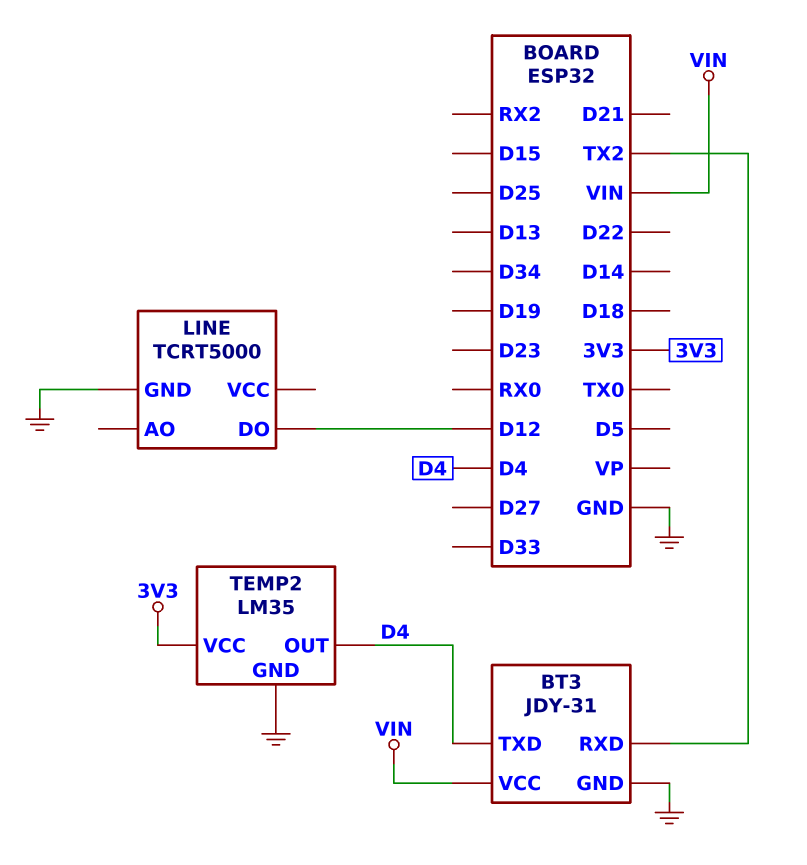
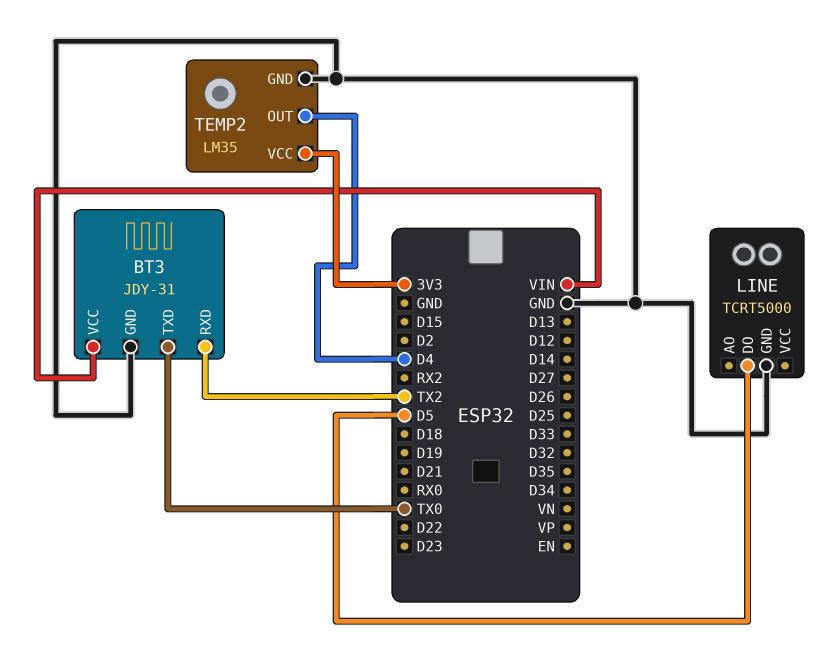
BT3 pin TXD: D4 -> TX0
LINE pin DO: D12 -> D5

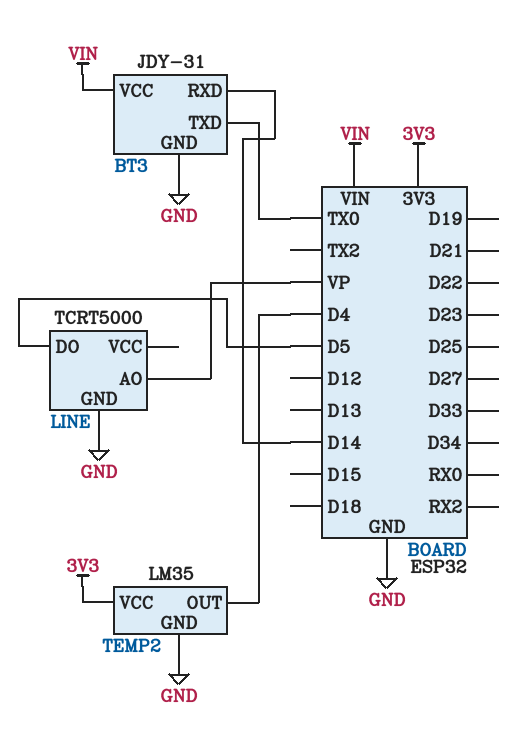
BT3 pin RXD: TX2 -> D14
LINE pin AO: none -> VP

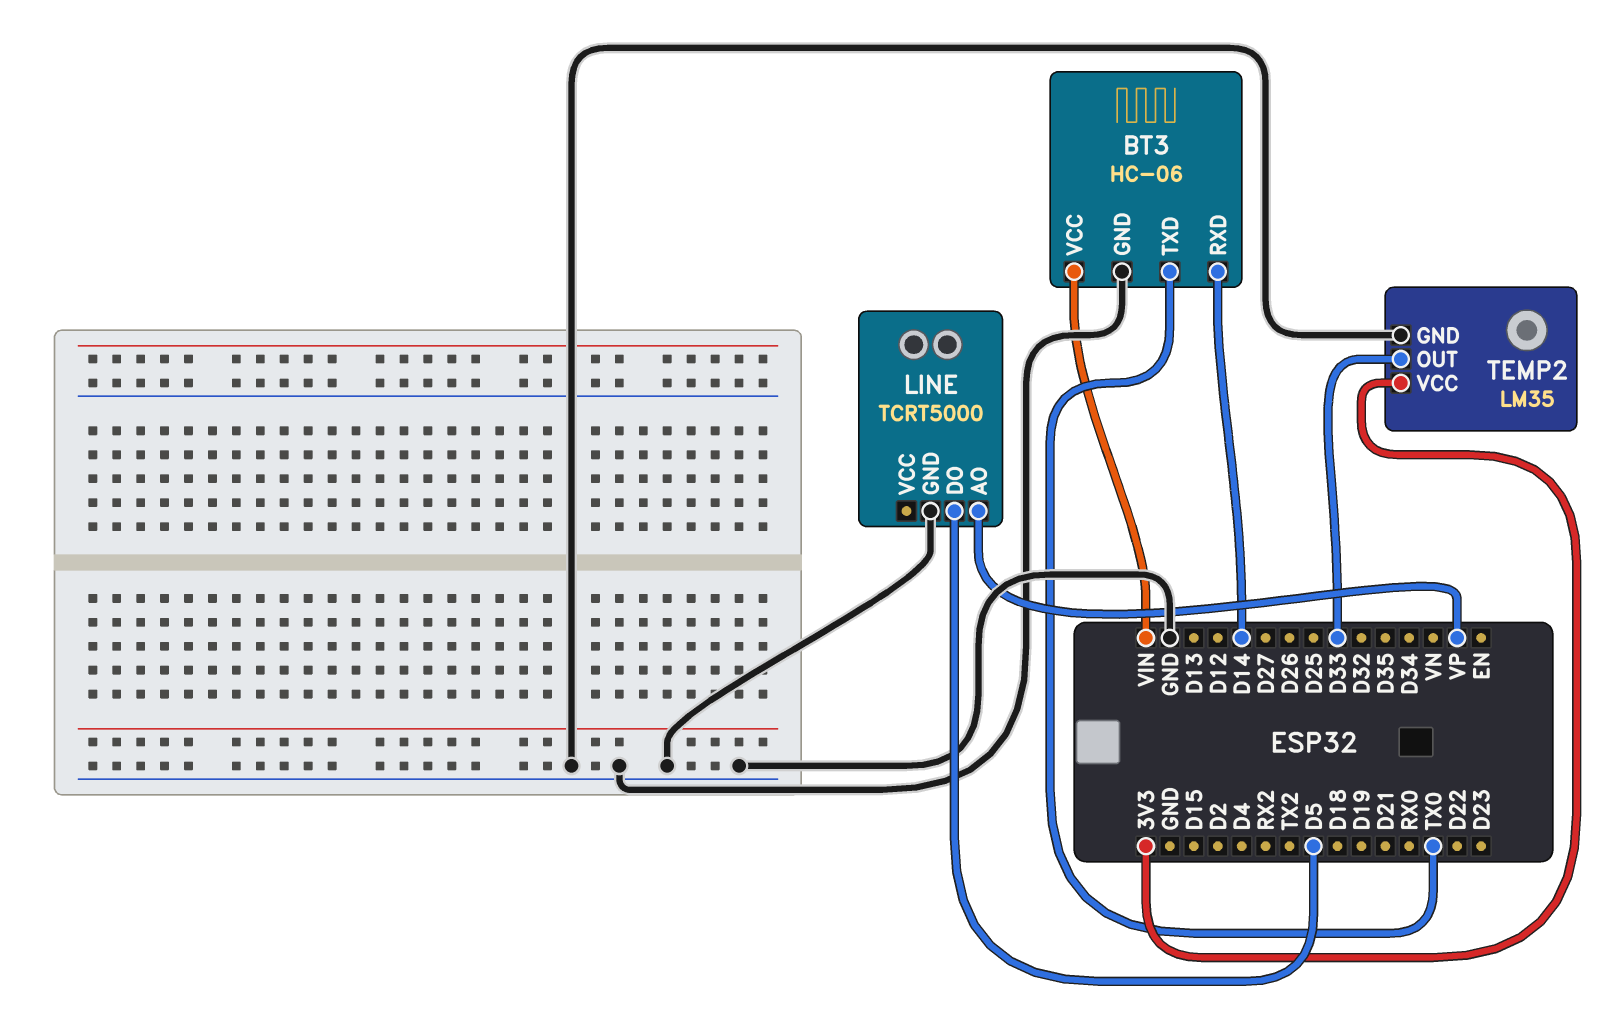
BT3: JDY-31 -> HC-06
TEMP2 pin OUT: D4 -> D33

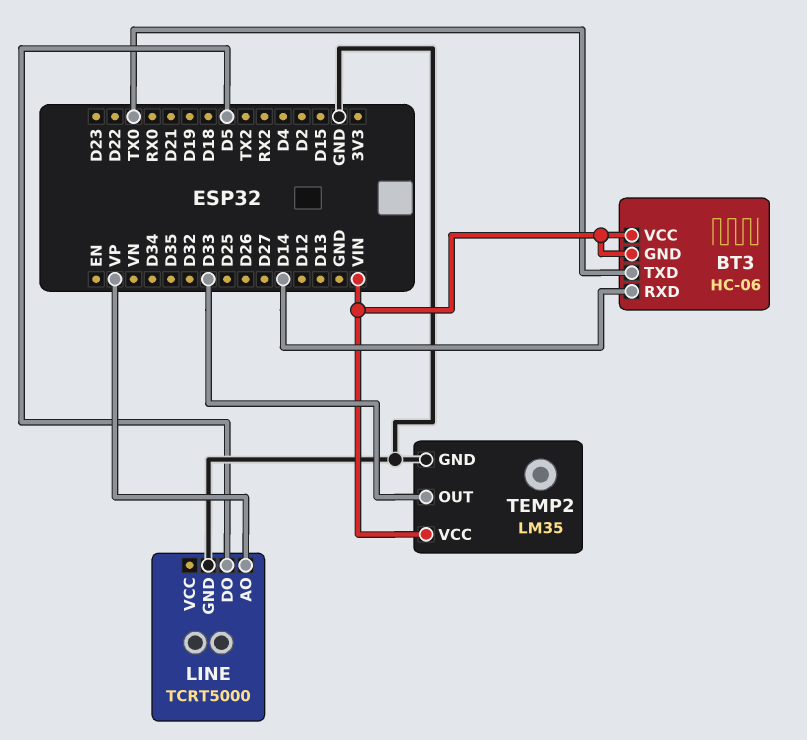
BT3 pin GND: GND -> VIN
TEMP2 pin VCC: 3V3 -> VIN

